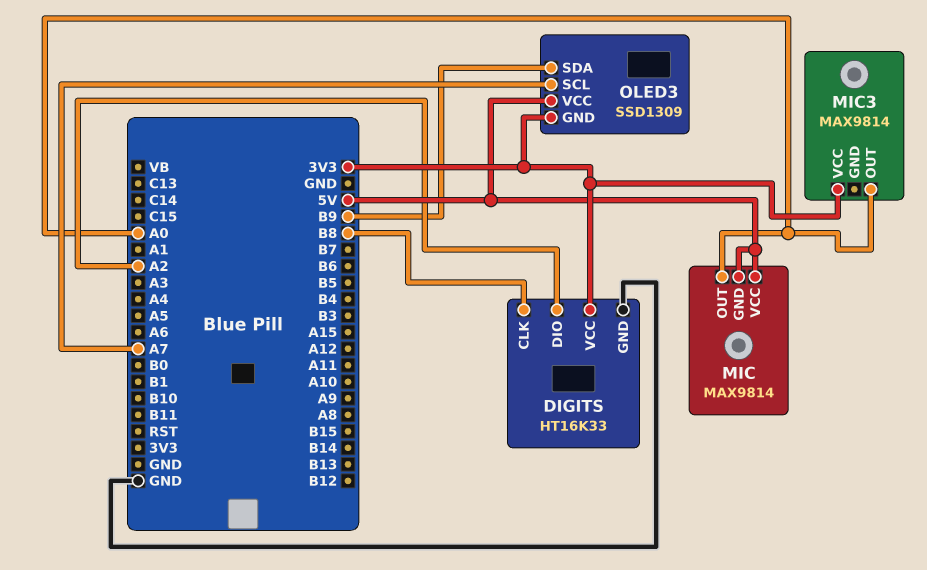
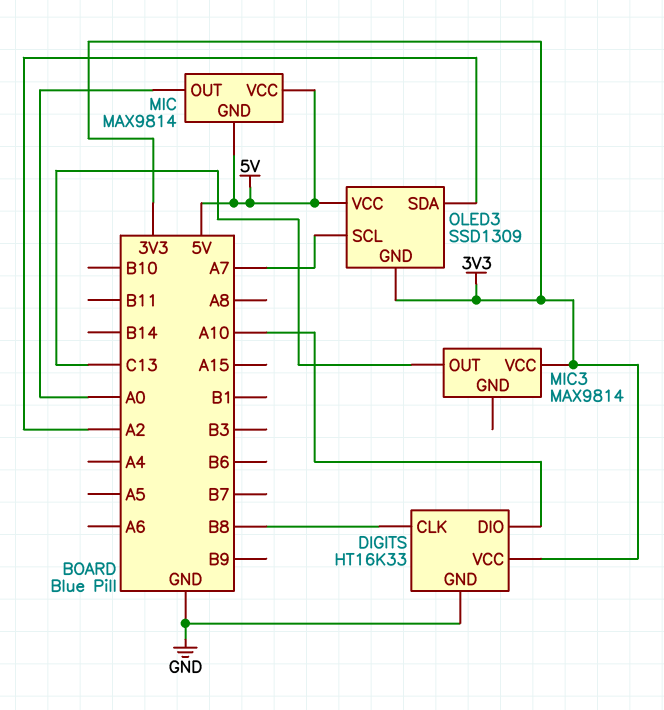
DIGITS pin DIO: A2 -> A10
MIC3 pin OUT: A0 -> C13
OLED3 pin SDA: B9 -> A2

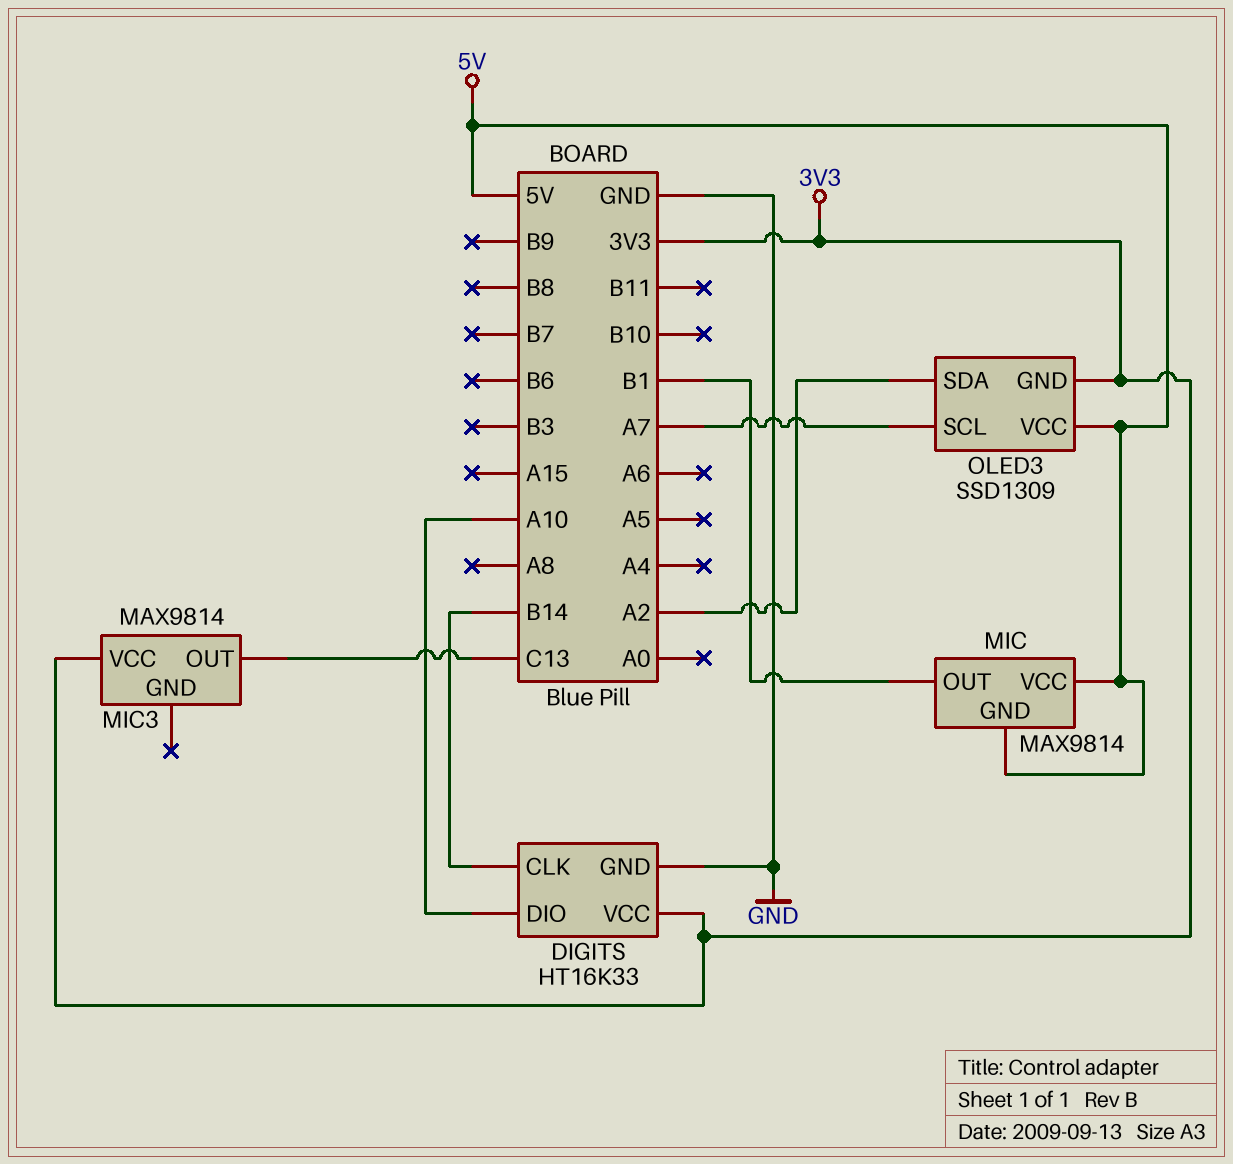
DIGITS pin CLK: B8 -> B14
MIC pin OUT: A0 -> B1

